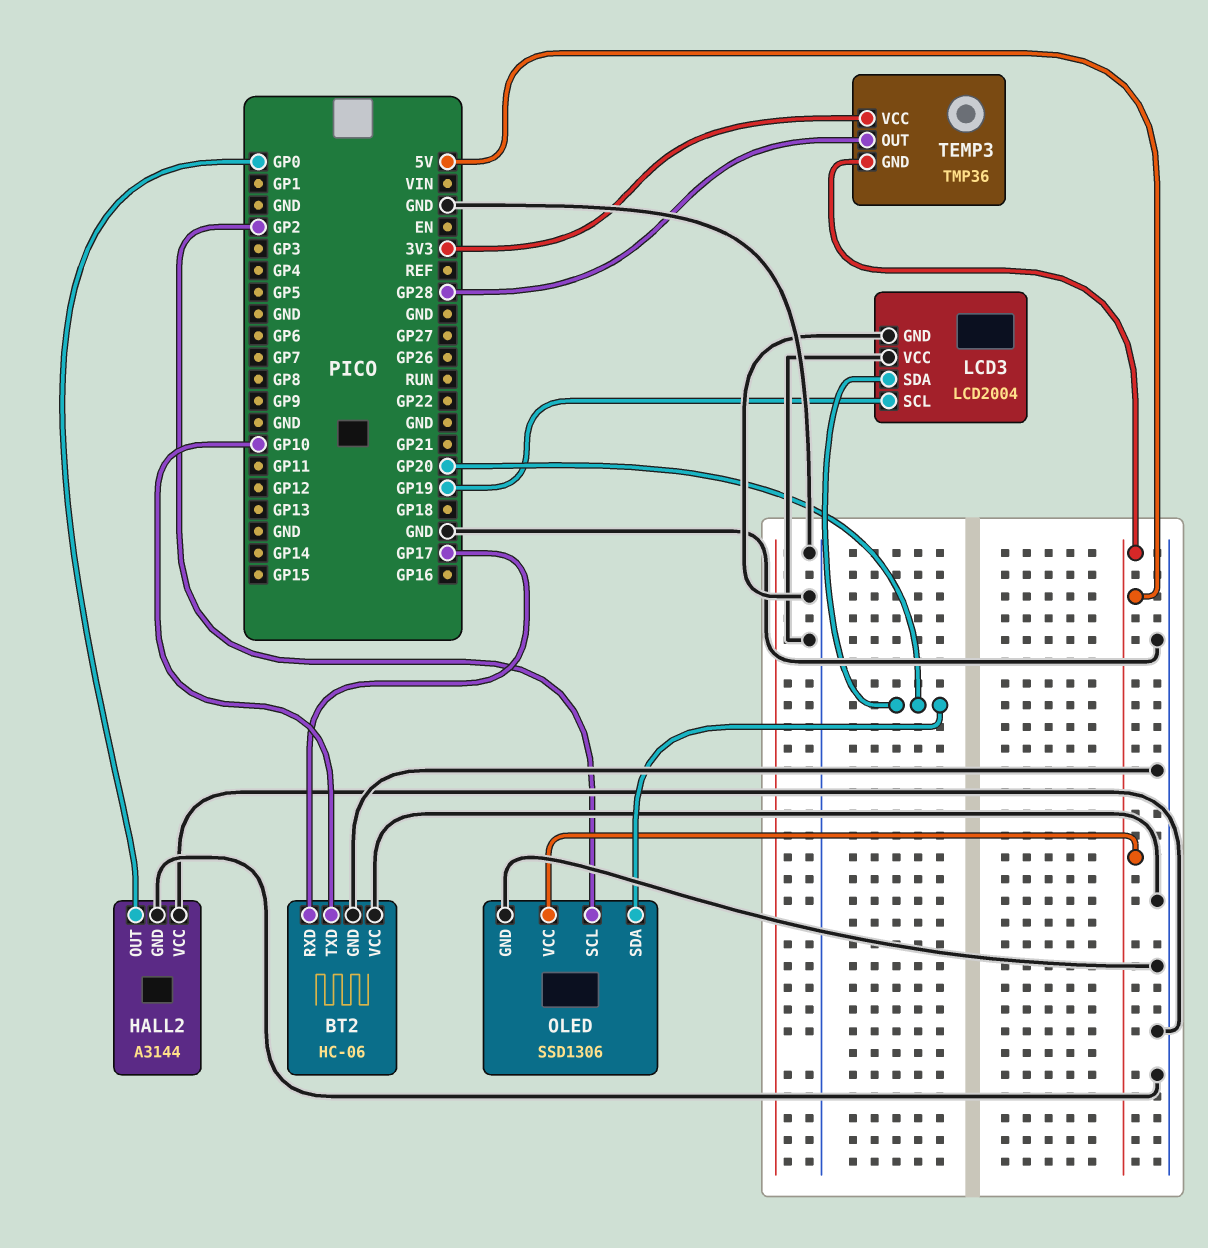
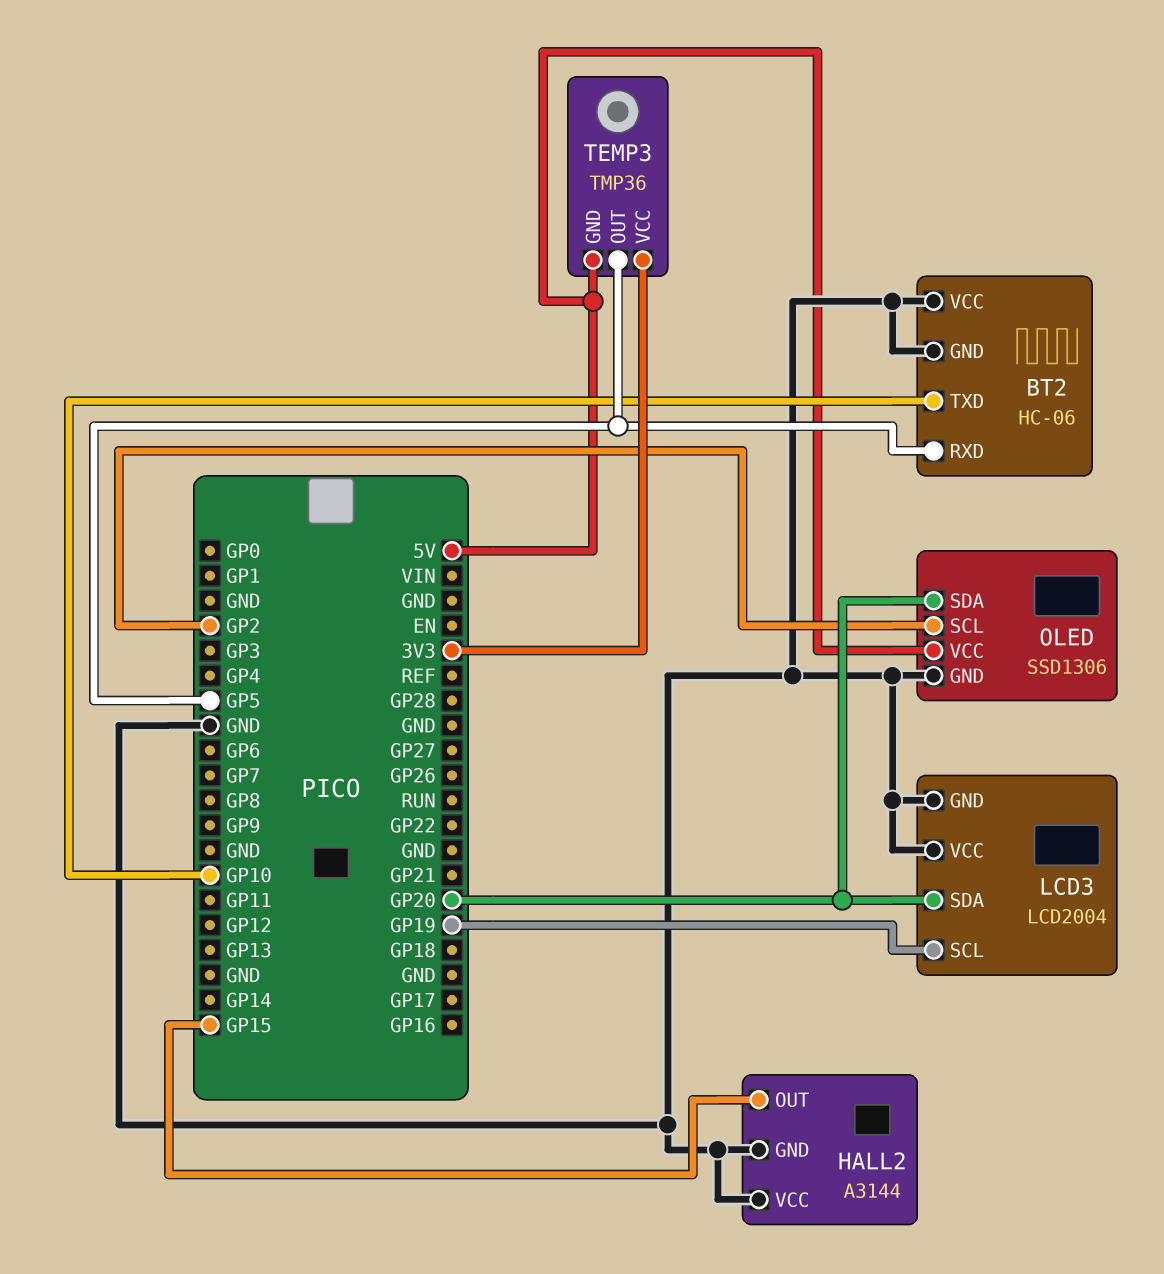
BT2 pin RXD: GP17 -> GP5
HALL2 pin OUT: GP0 -> GP15
TEMP3 pin OUT: GP28 -> GP5

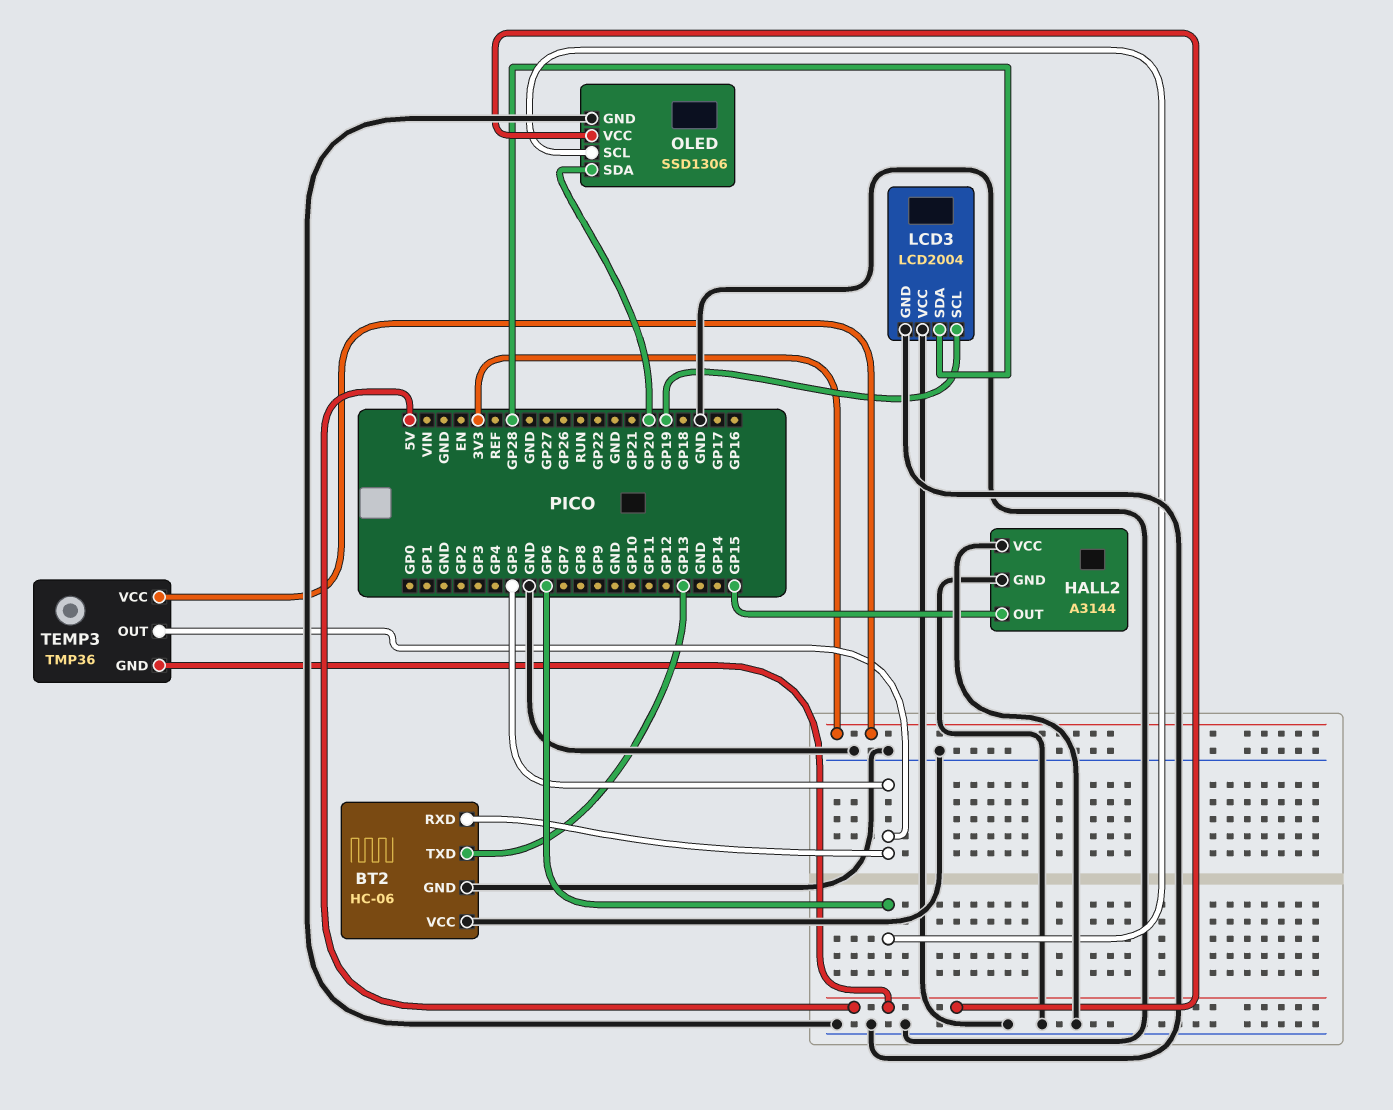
BT2 pin TXD: GP10 -> GP13
LCD3 pin SDA: GP20 -> GP28
OLED pin SCL: GP2 -> GP6

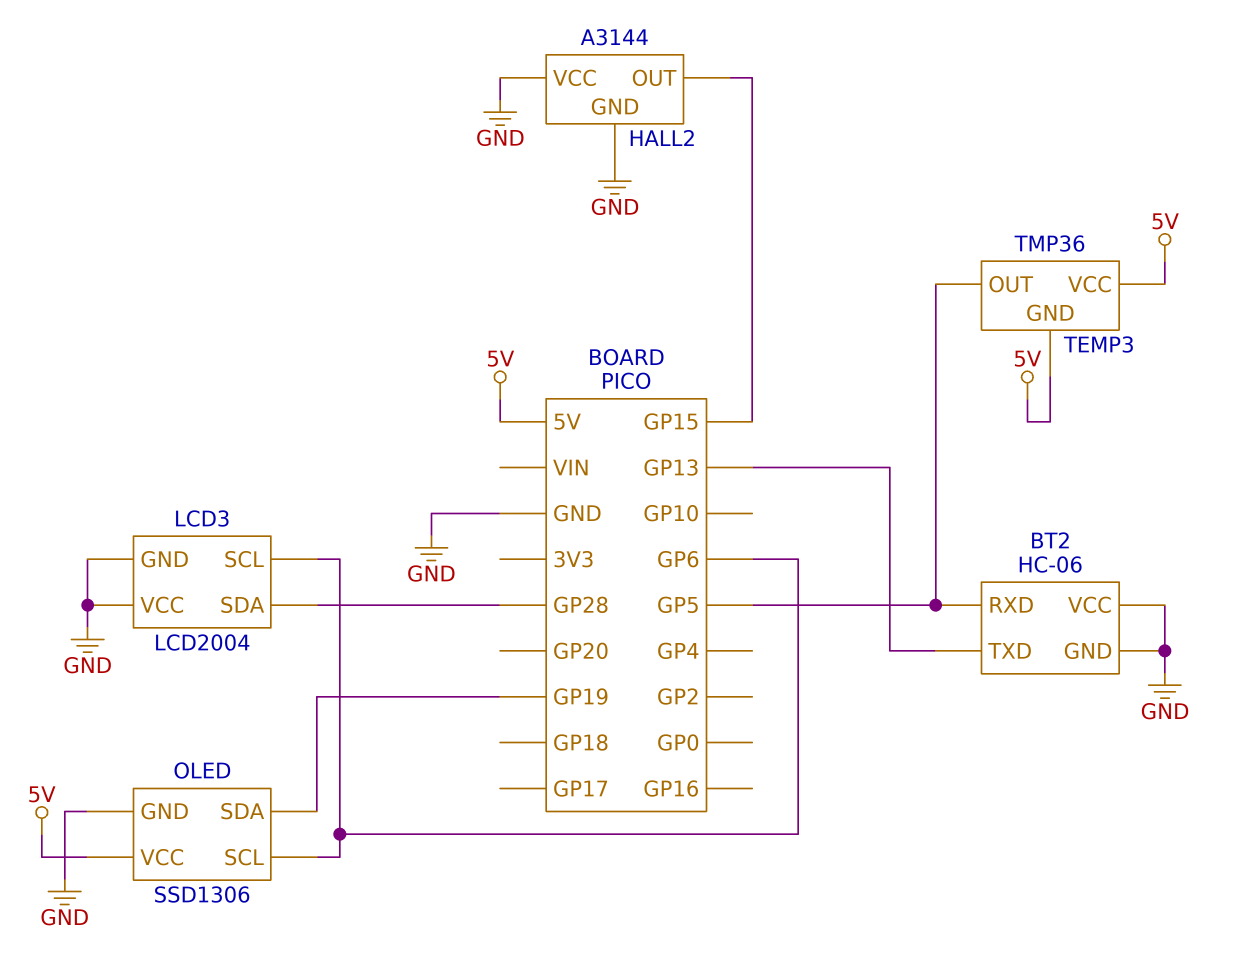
LCD3 pin SCL: GP19 -> GP6
OLED pin SDA: GP20 -> GP19
TEMP3 pin VCC: 3V3 -> 5V

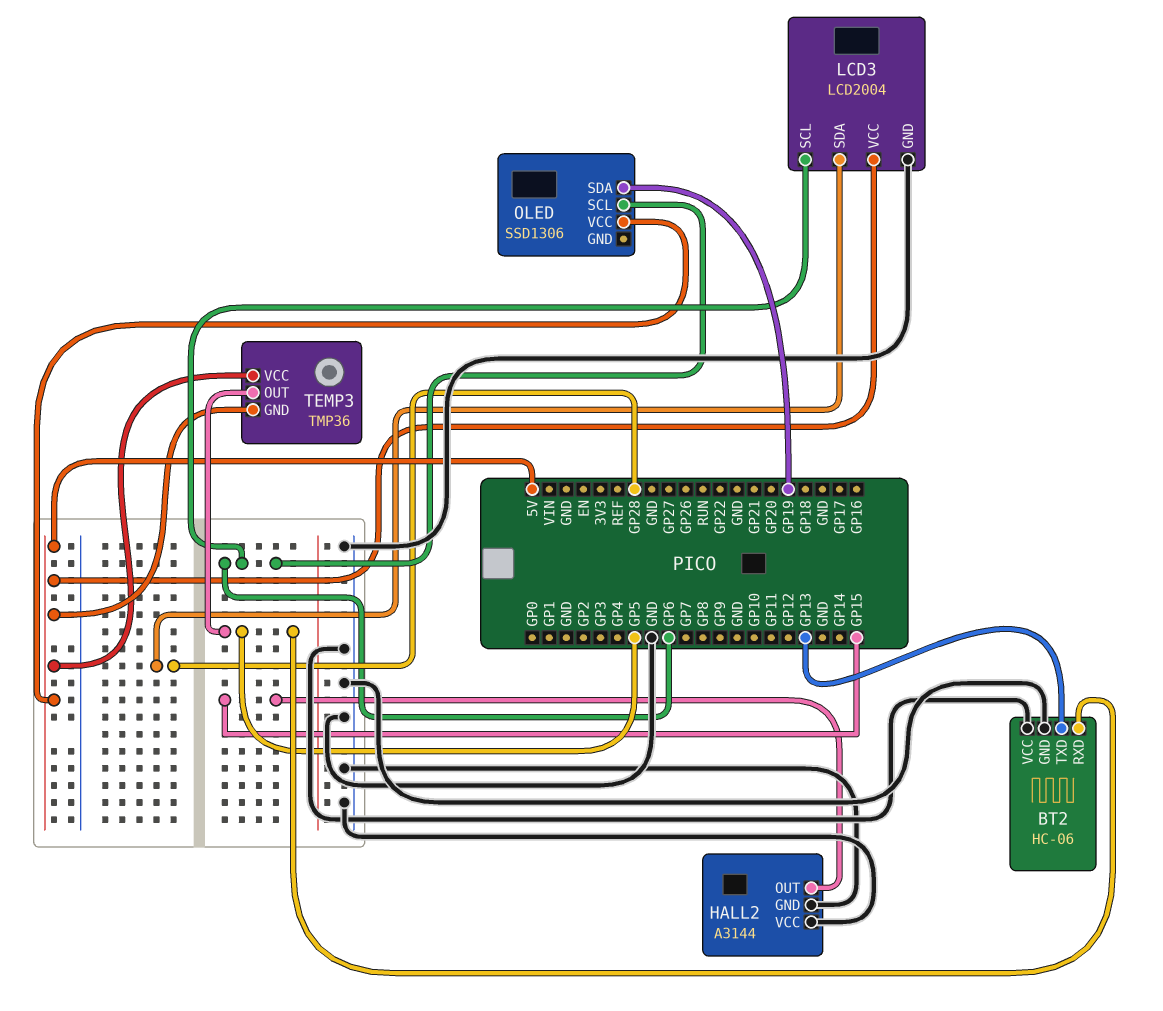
LCD3 pin VCC: GND -> 5V
OLED pin GND: GND -> none

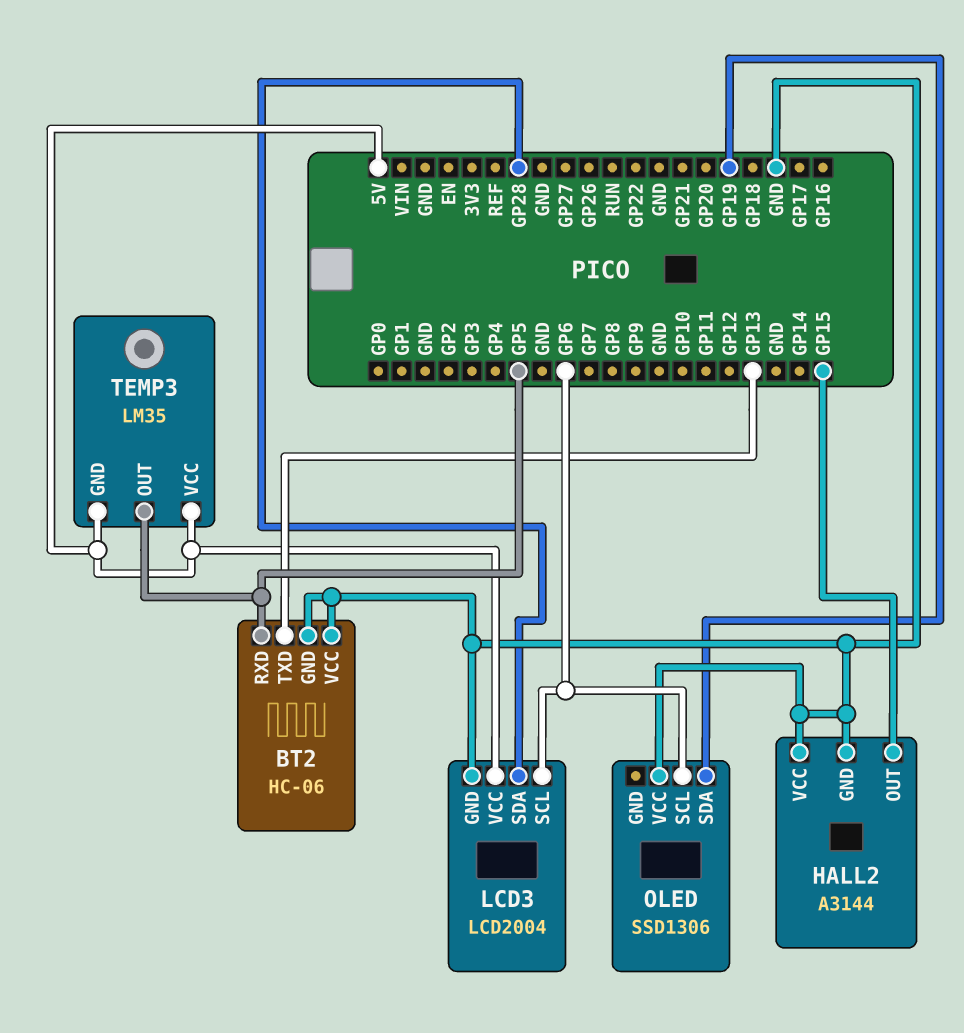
OLED pin VCC: 5V -> GND
TEMP3: TMP36 -> LM35

